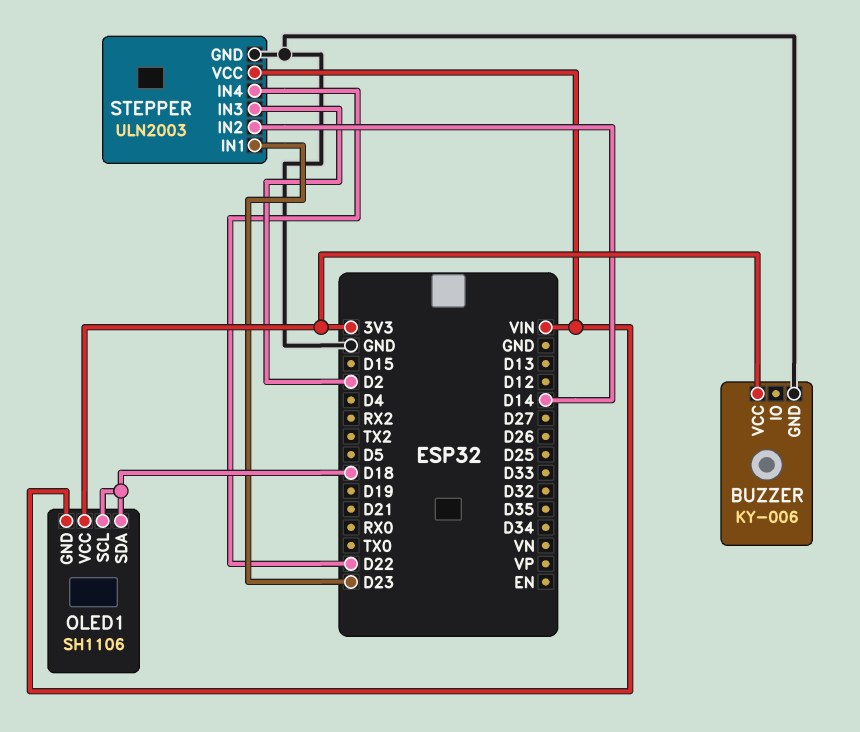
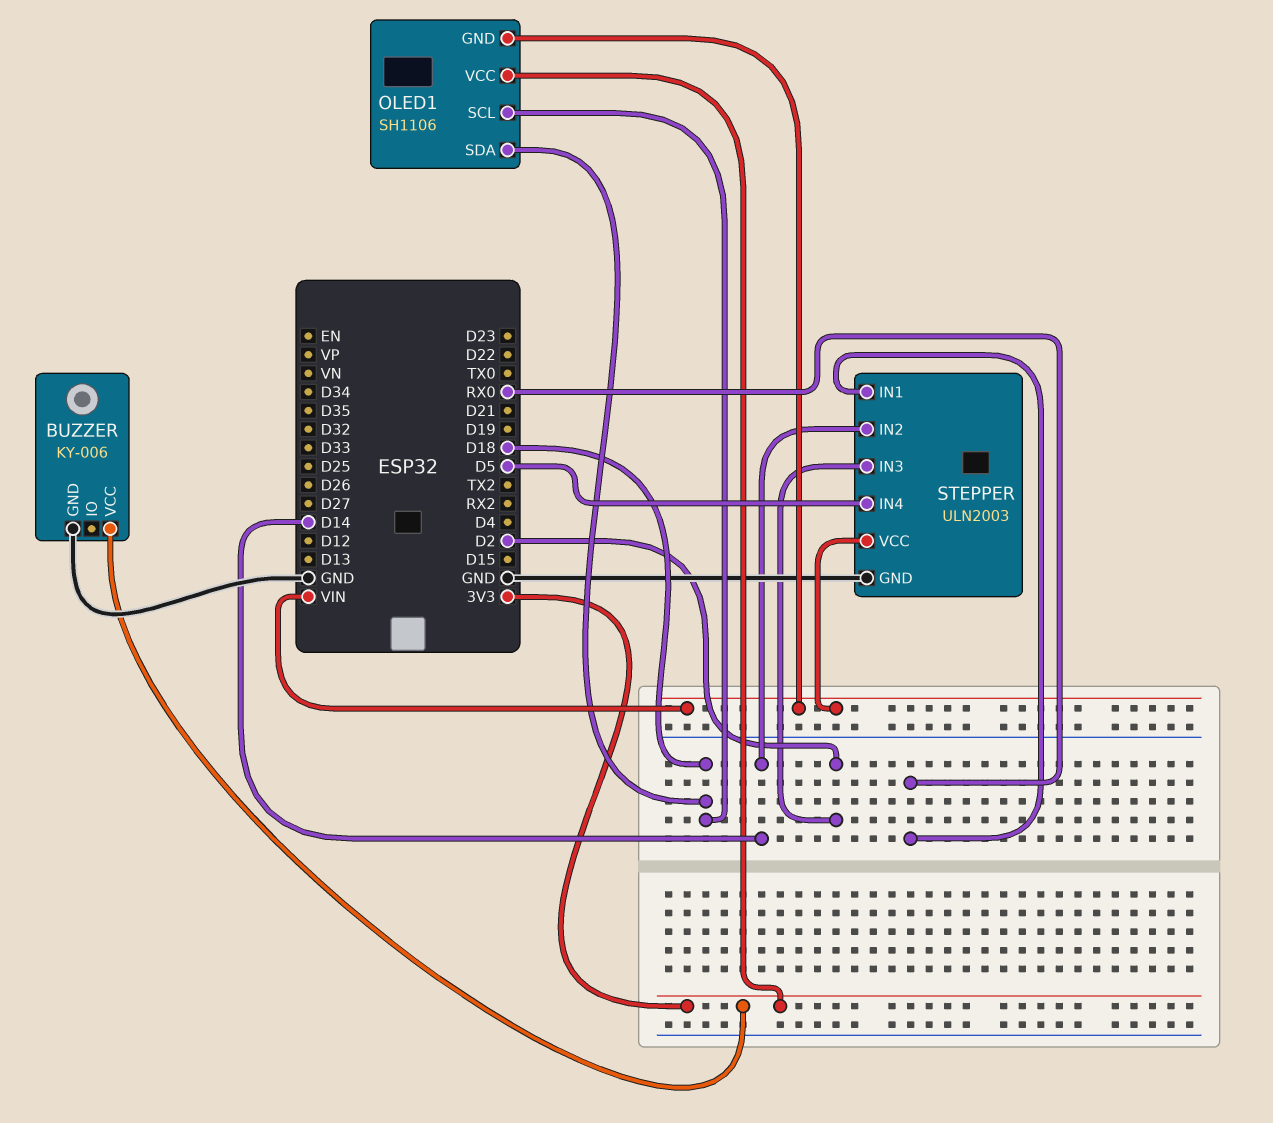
STEPPER pin IN1: D23 -> RX0
STEPPER pin IN4: D22 -> D5

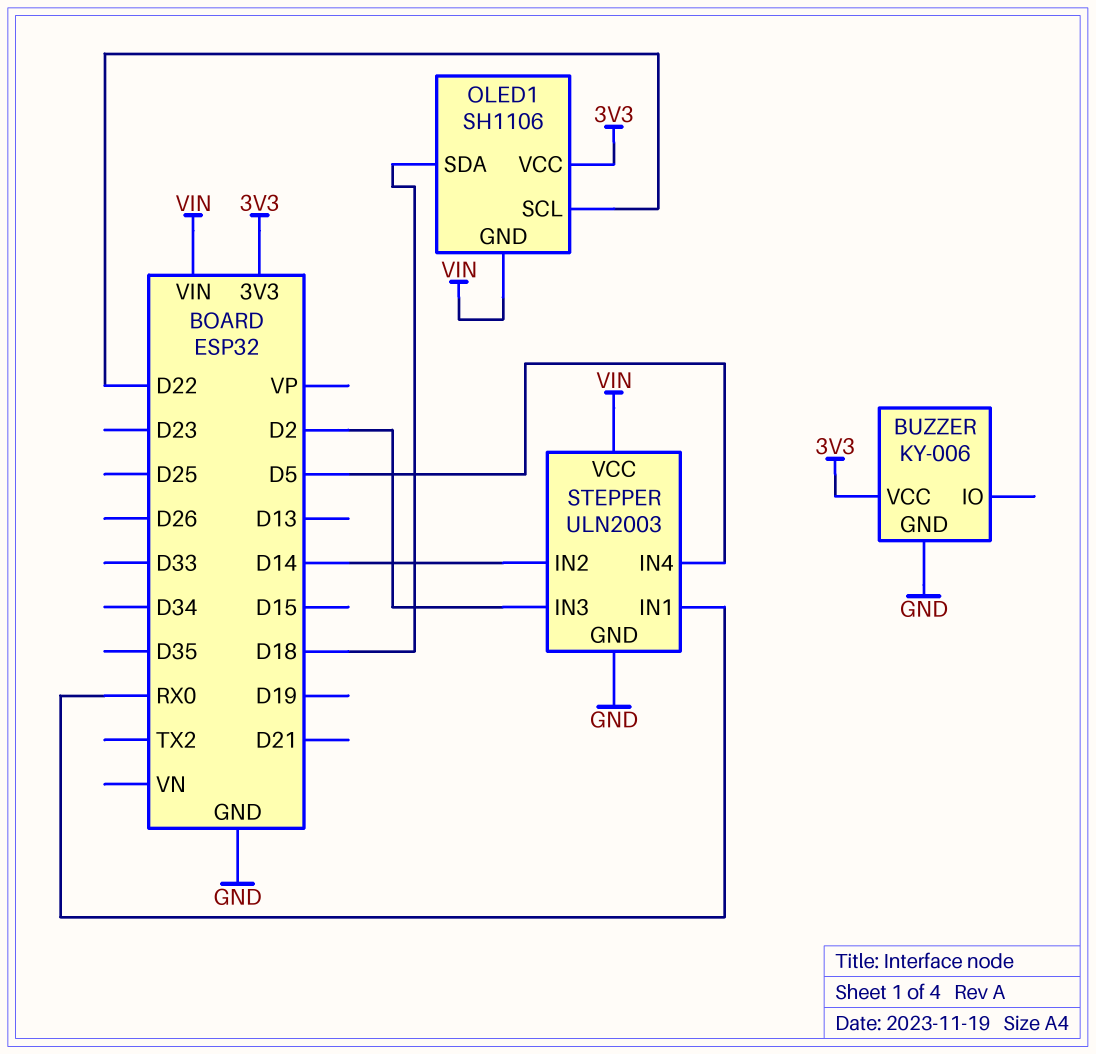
OLED1 pin SCL: D18 -> D22

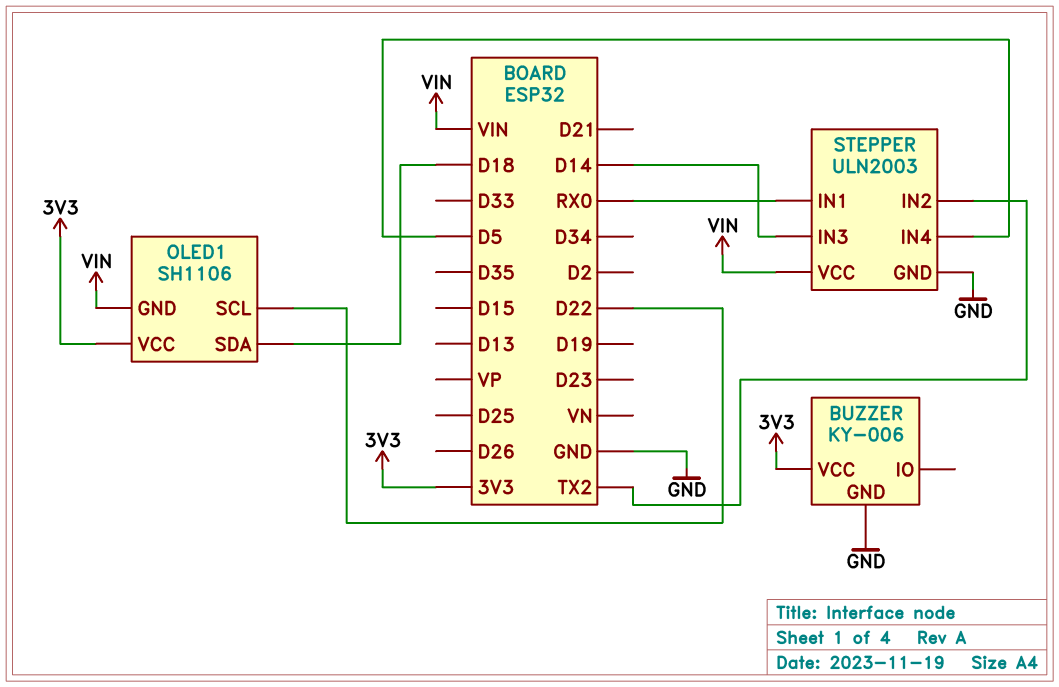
STEPPER pin IN2: D14 -> TX2
STEPPER pin IN3: D2 -> D14

